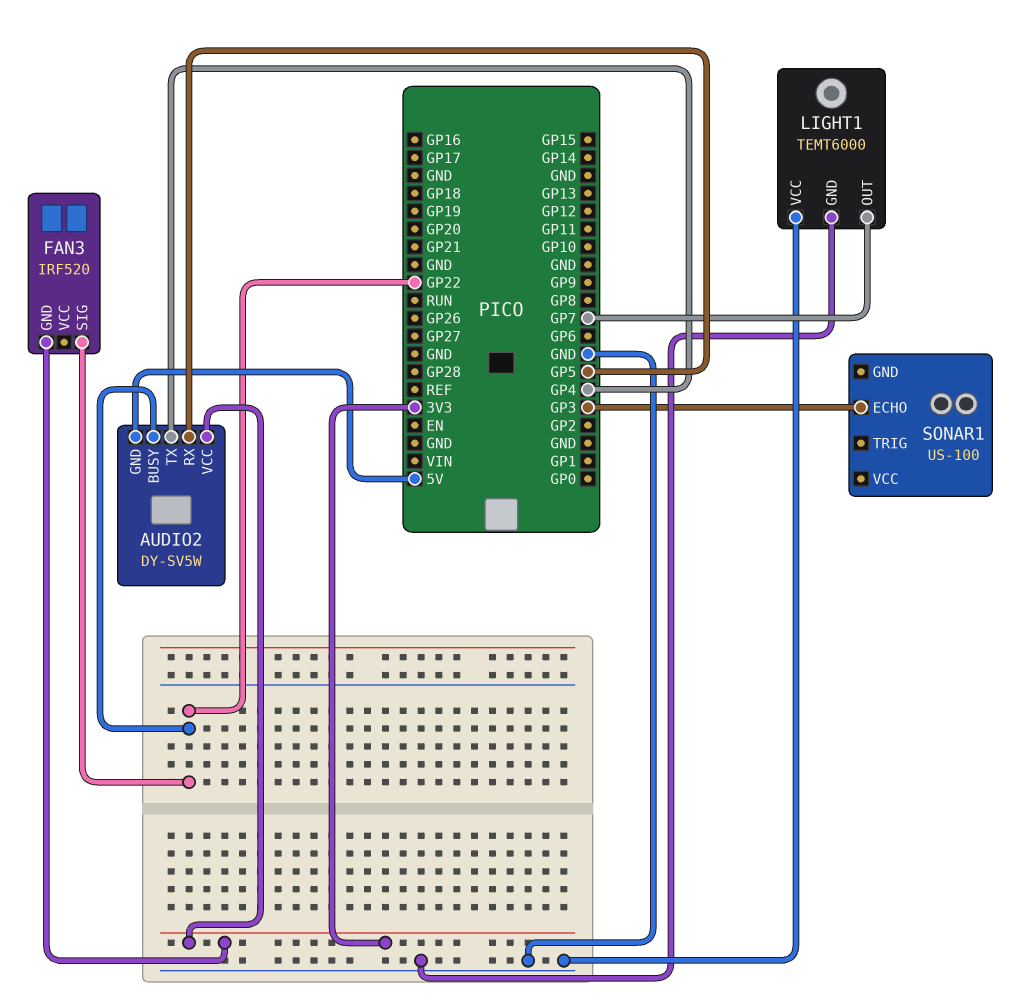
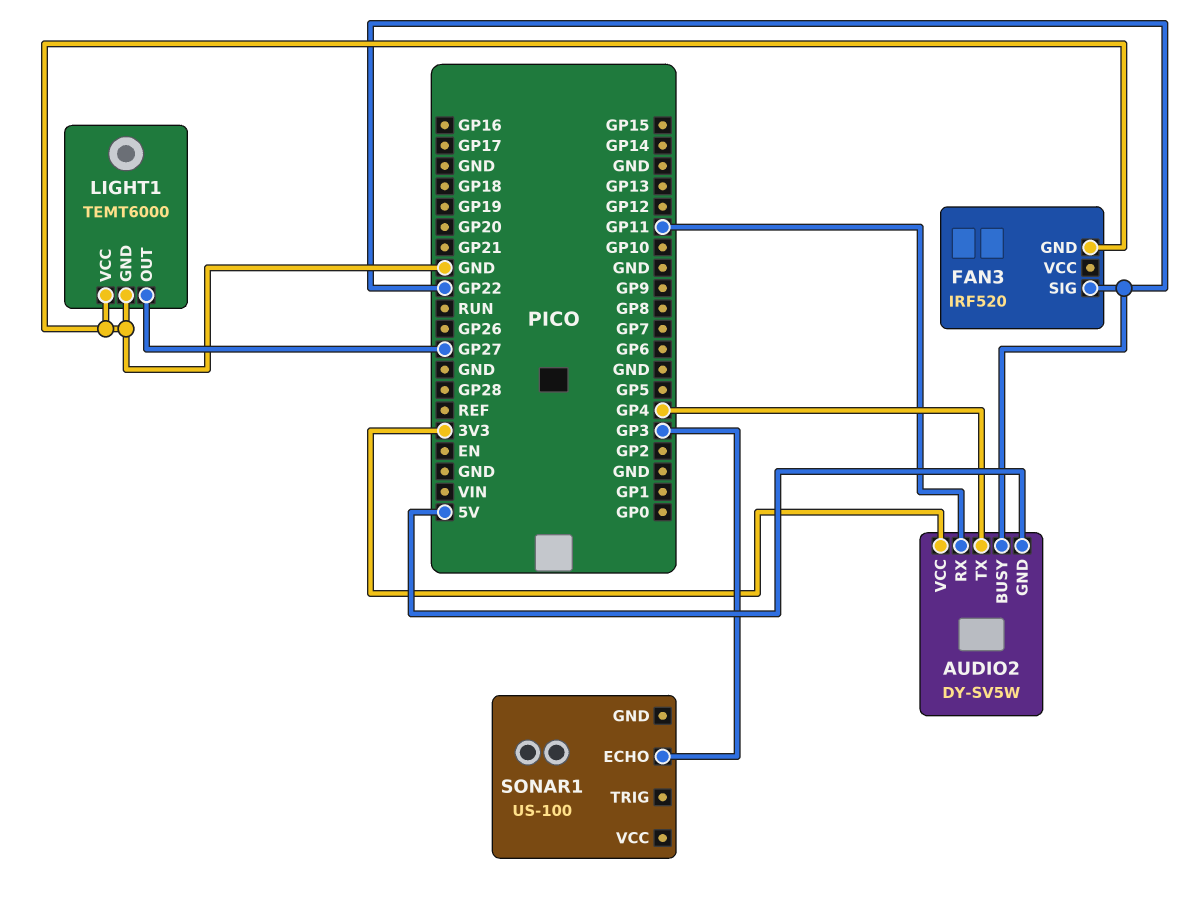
AUDIO2 pin RX: GP5 -> GP11
FAN3 pin GND: 3V3 -> GND
LIGHT1 pin OUT: GP7 -> GP27

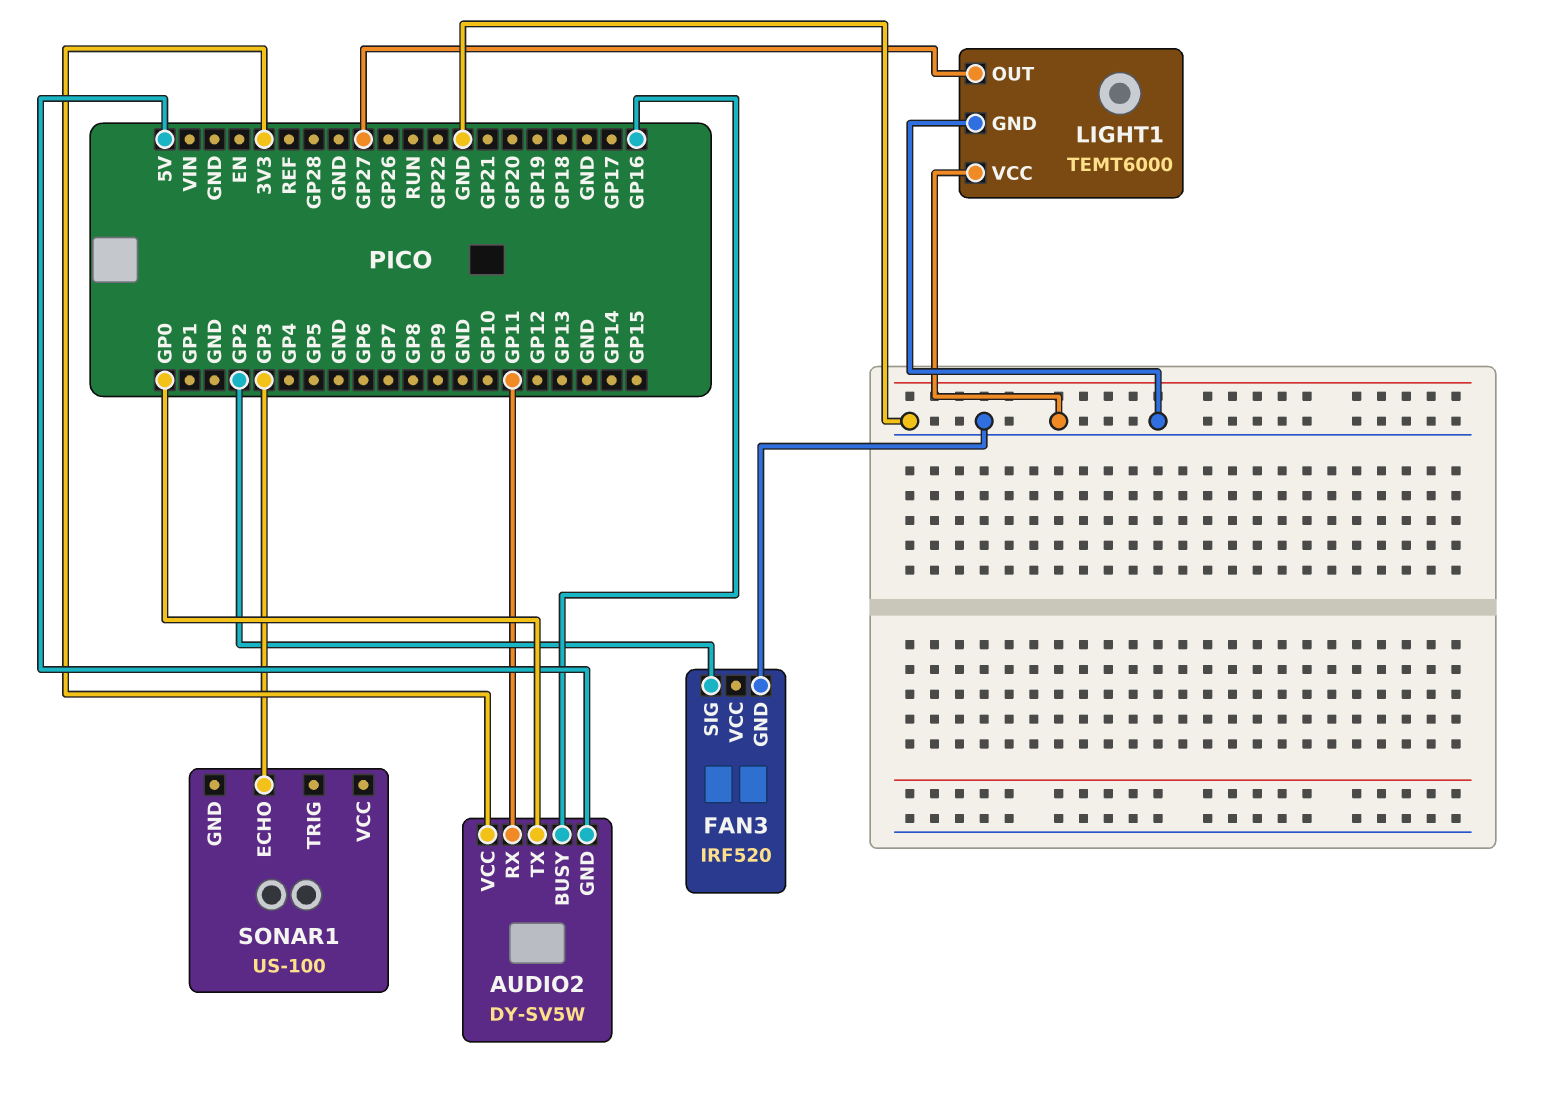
AUDIO2 pin BUSY: GP22 -> GP16
AUDIO2 pin TX: GP4 -> GP0
FAN3 pin SIG: GP22 -> GP2

